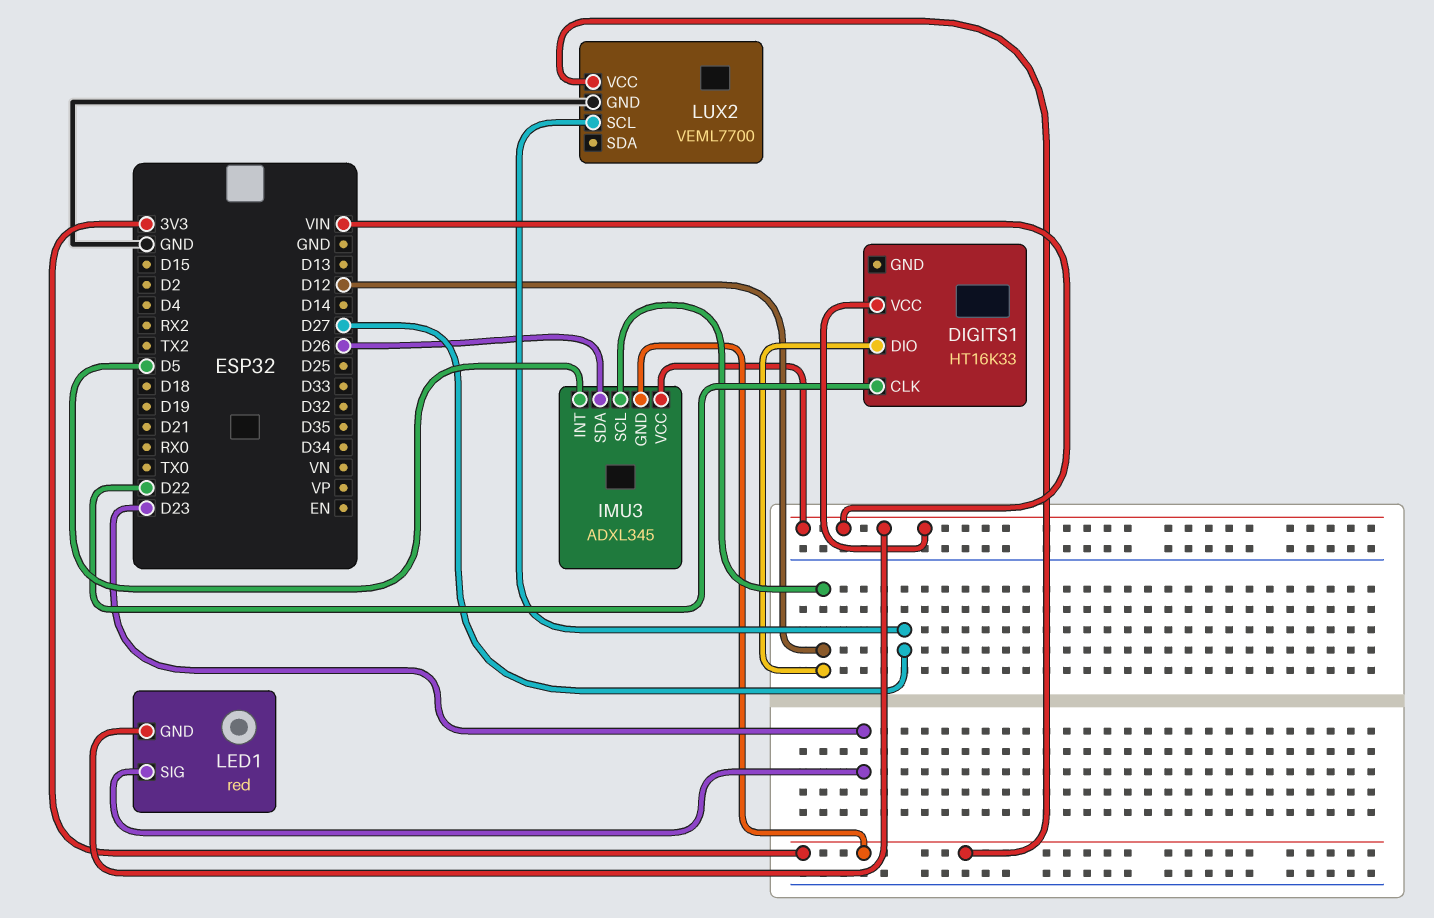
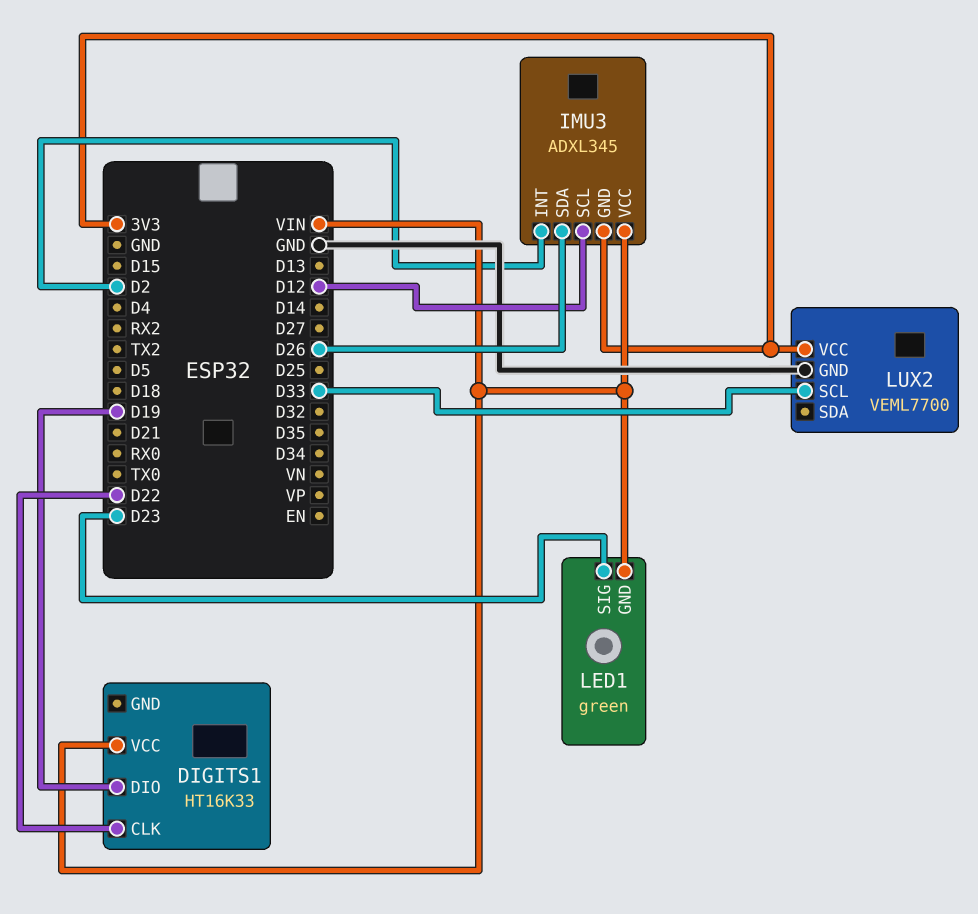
DIGITS1 pin DIO: D12 -> D19
IMU3 pin INT: D5 -> D2
LED1: red -> green
LUX2 pin SCL: D27 -> D33

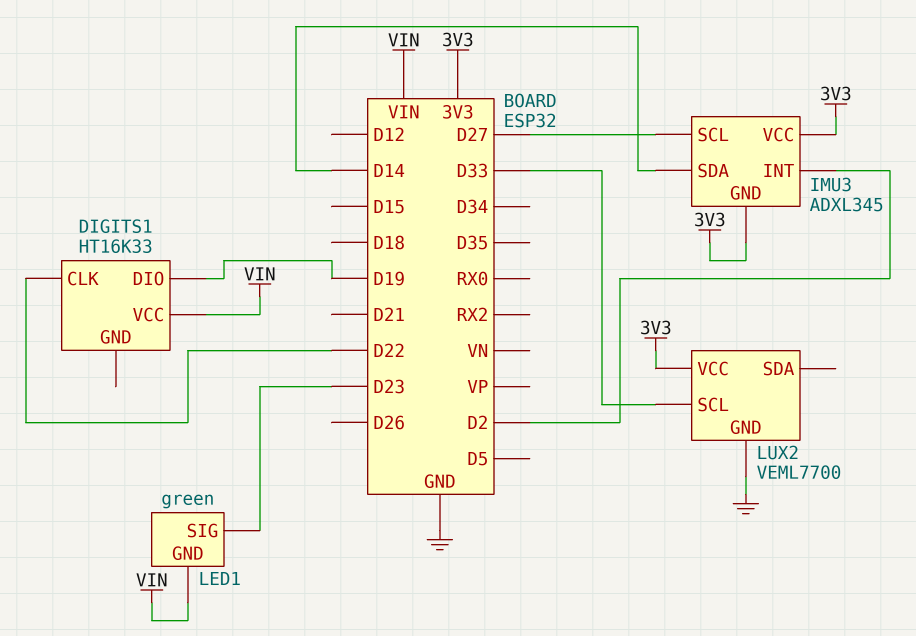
IMU3 pin SCL: D12 -> D27
IMU3 pin SDA: D26 -> D14
IMU3 pin VCC: VIN -> 3V3

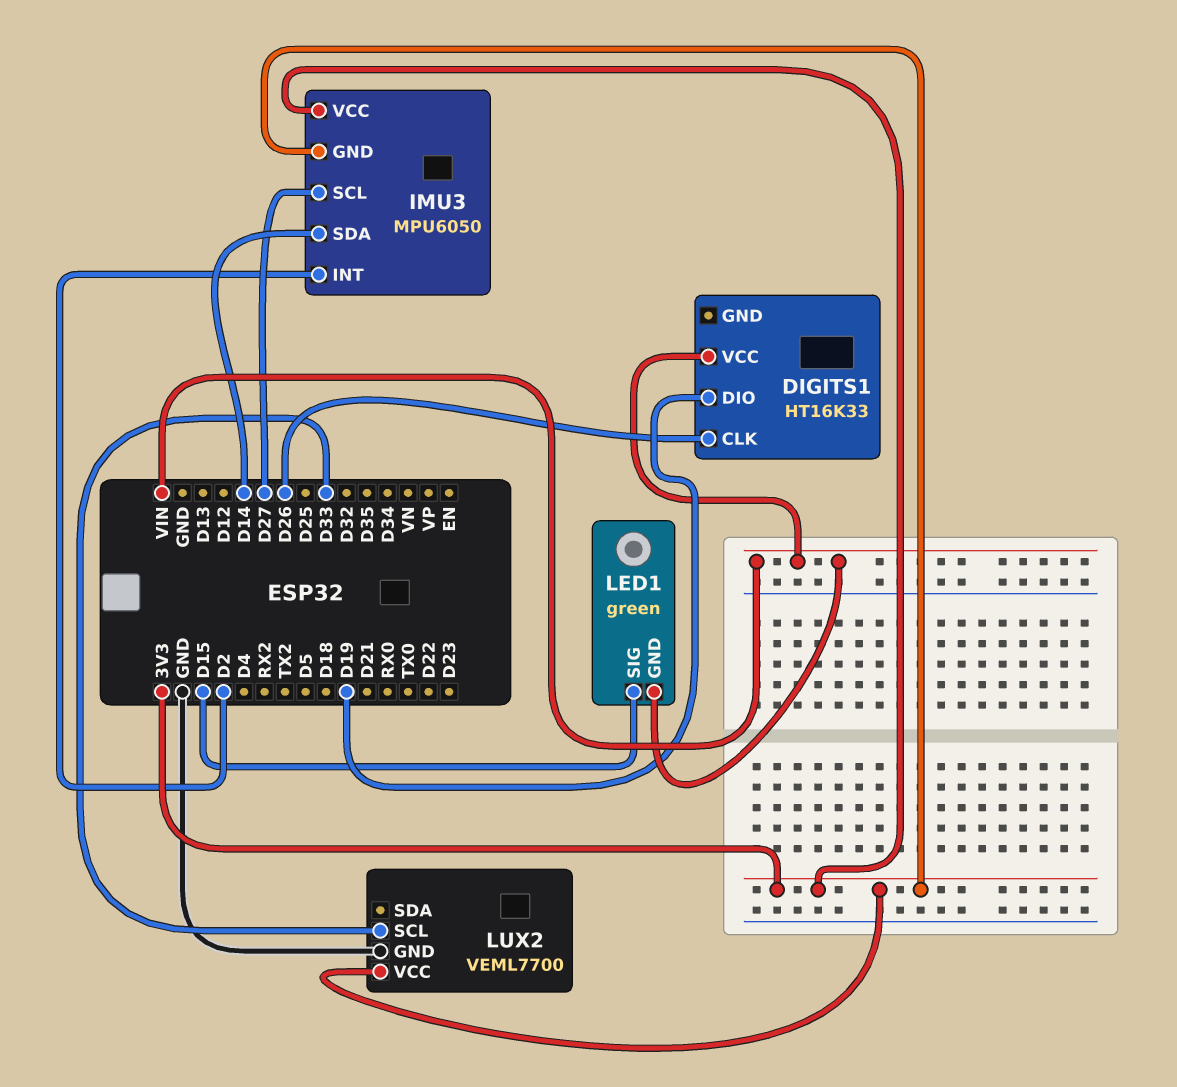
DIGITS1 pin CLK: D22 -> D26
IMU3: ADXL345 -> MPU6050
LED1 pin SIG: D23 -> D15

